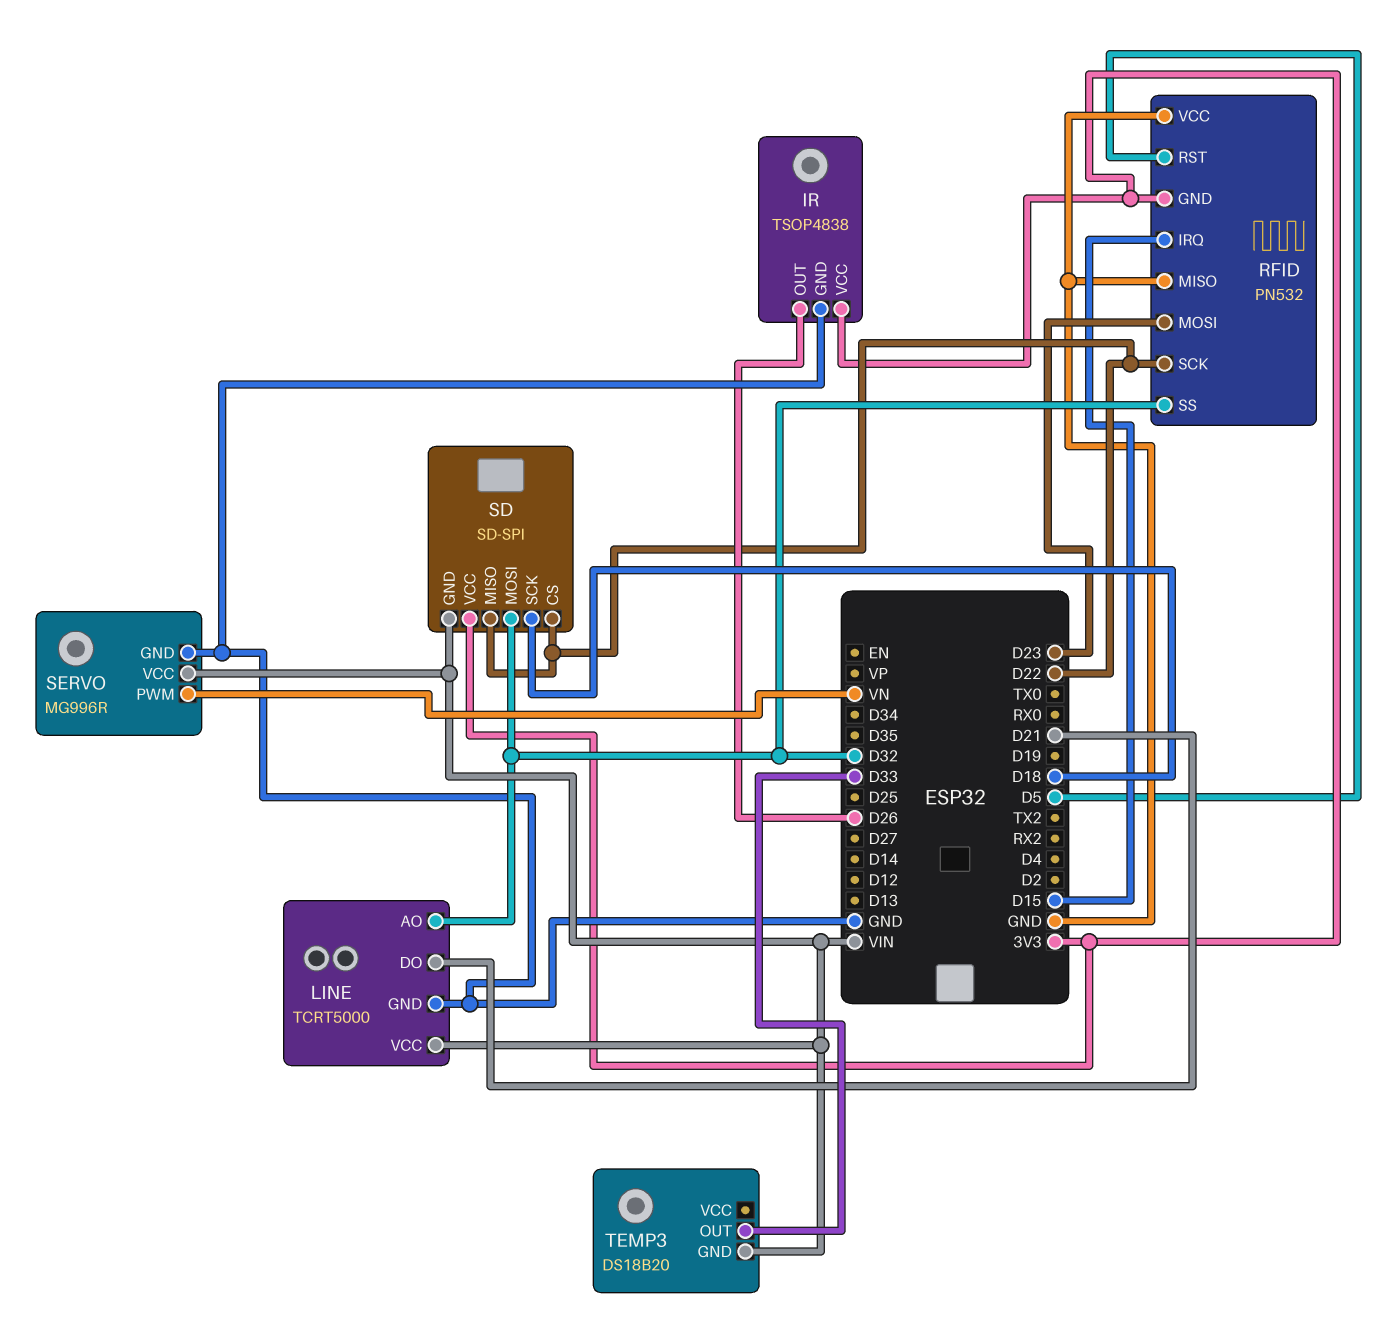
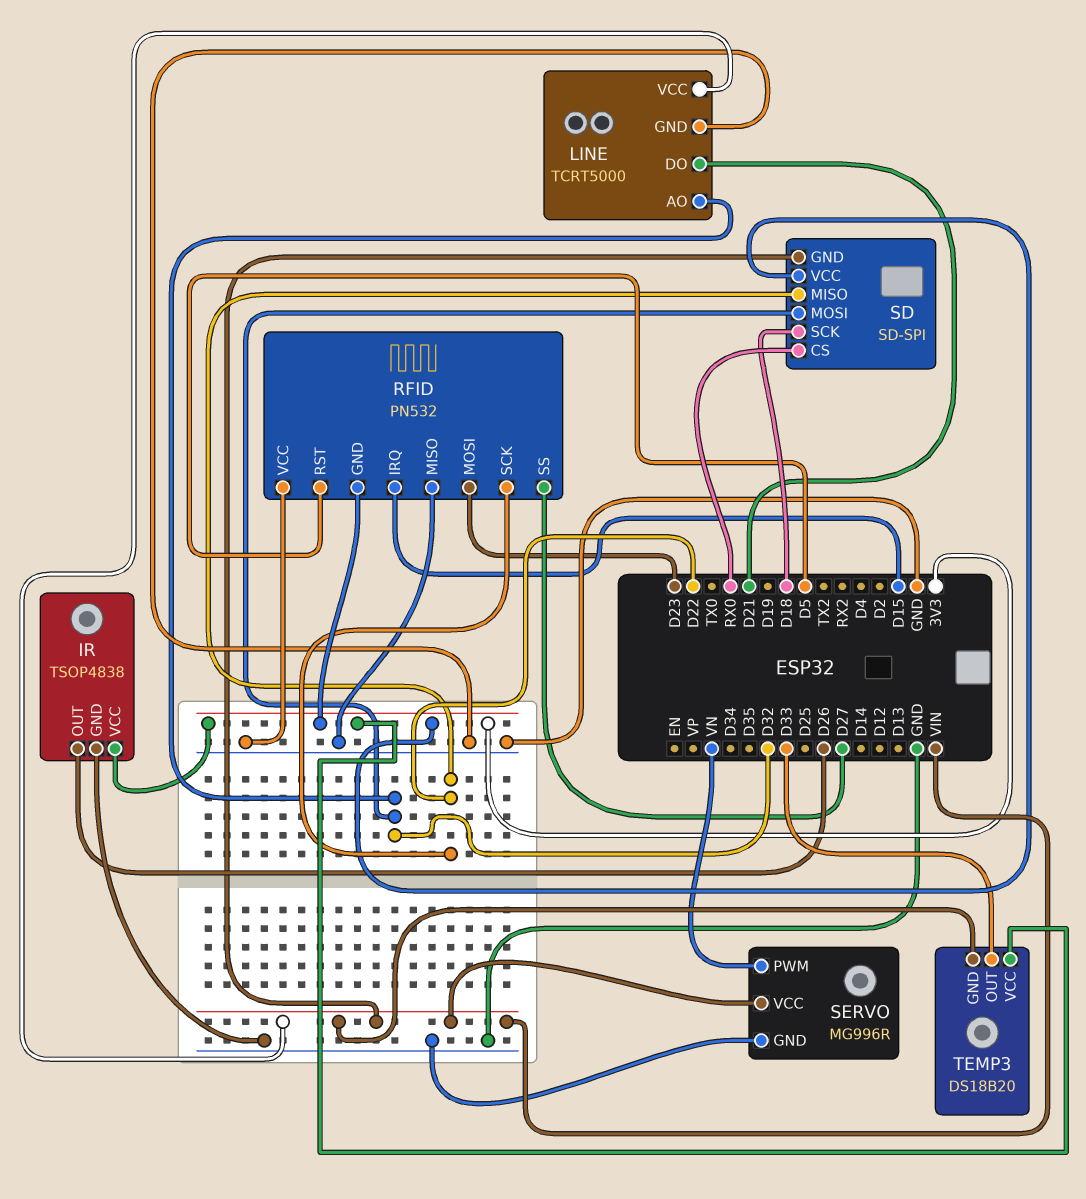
RFID pin SS: D32 -> D27
SD pin CS: D22 -> RX0
TEMP3 pin VCC: none -> 3V3

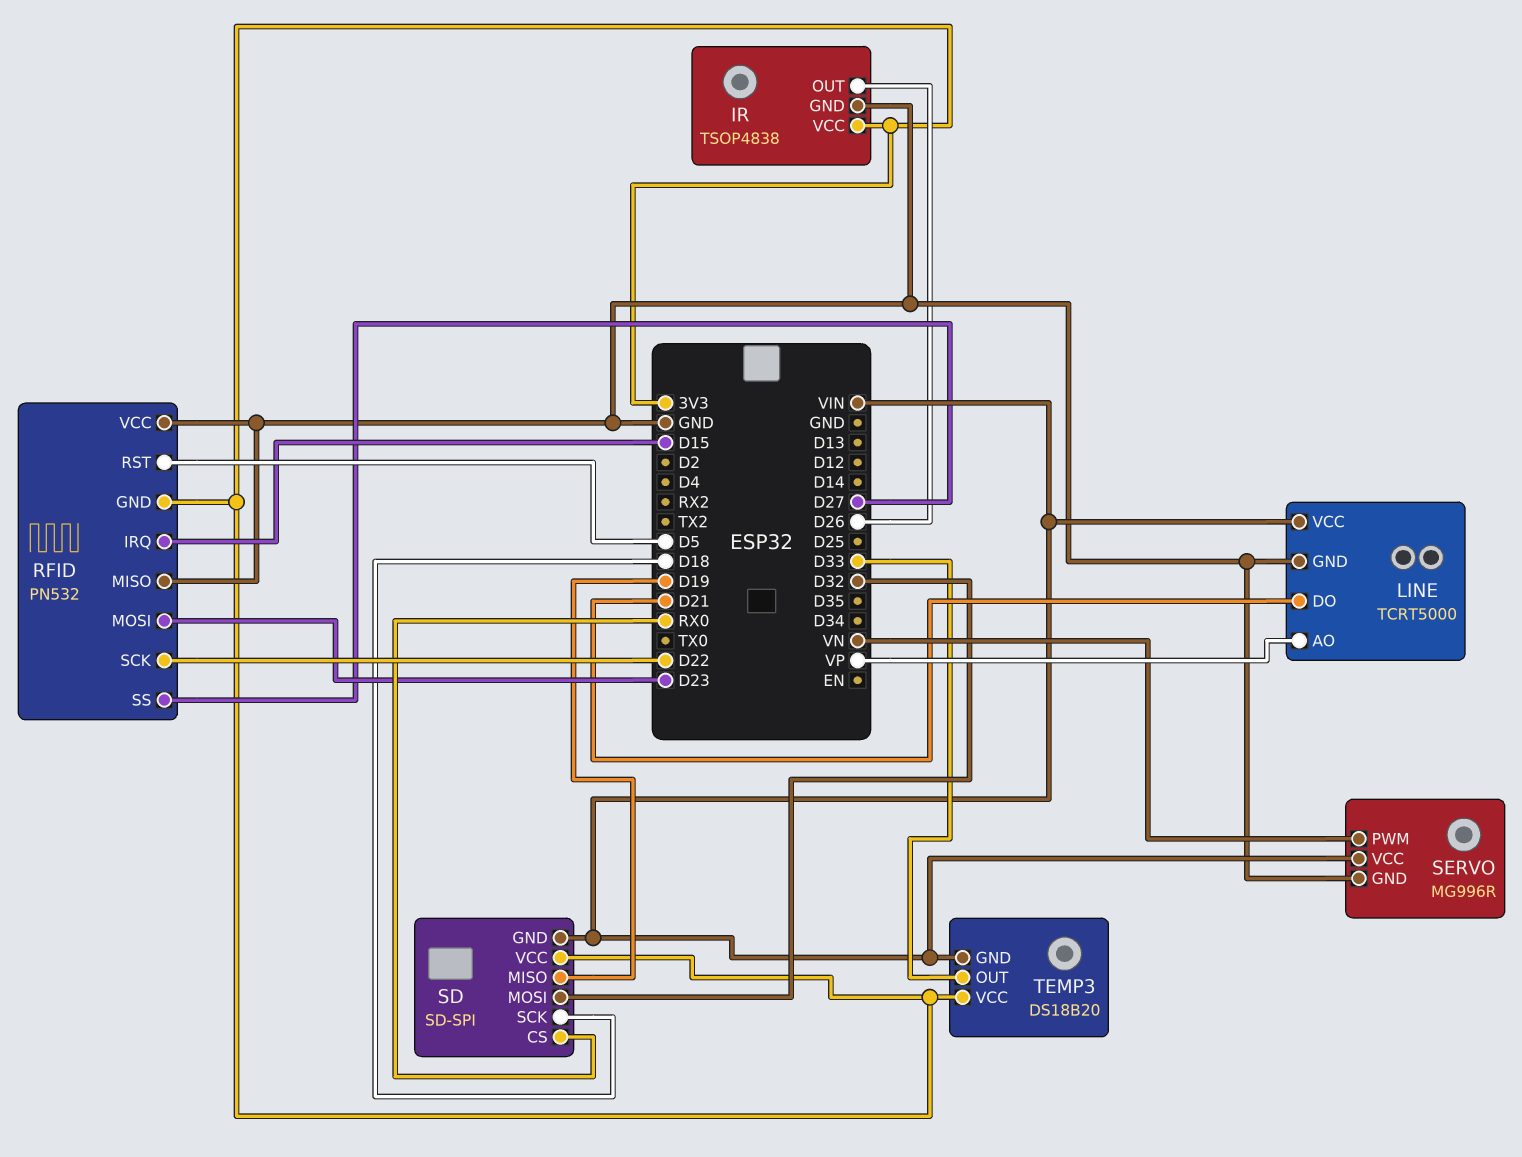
LINE pin AO: D32 -> VP
SD pin MISO: D22 -> D19

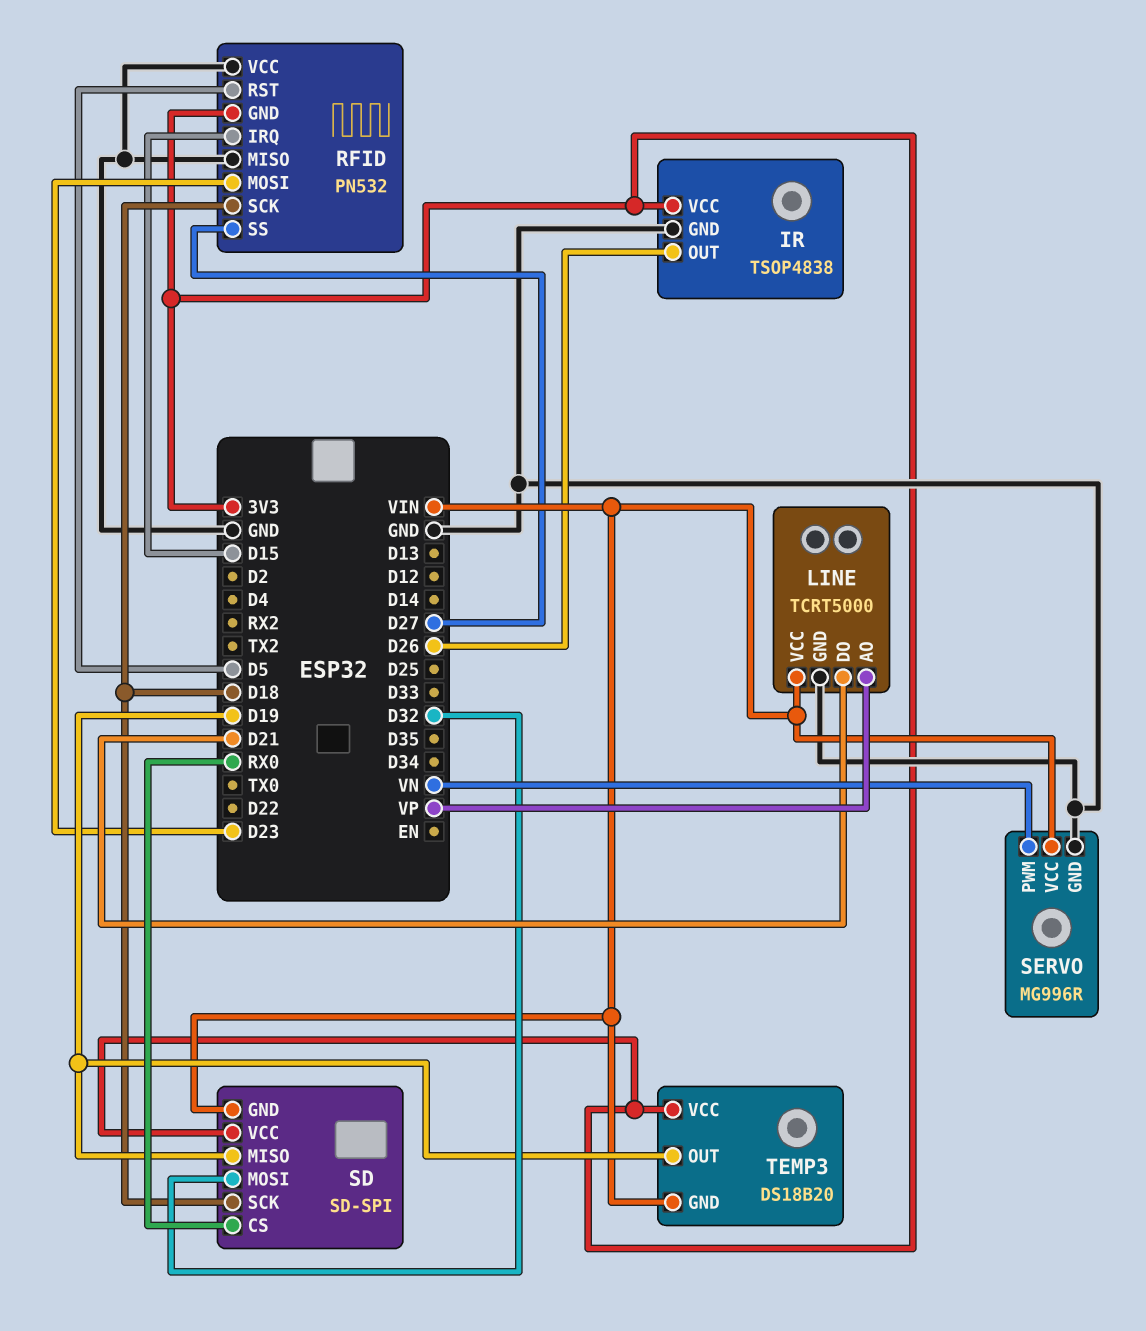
RFID pin SCK: D22 -> D18
TEMP3 pin OUT: D33 -> D19

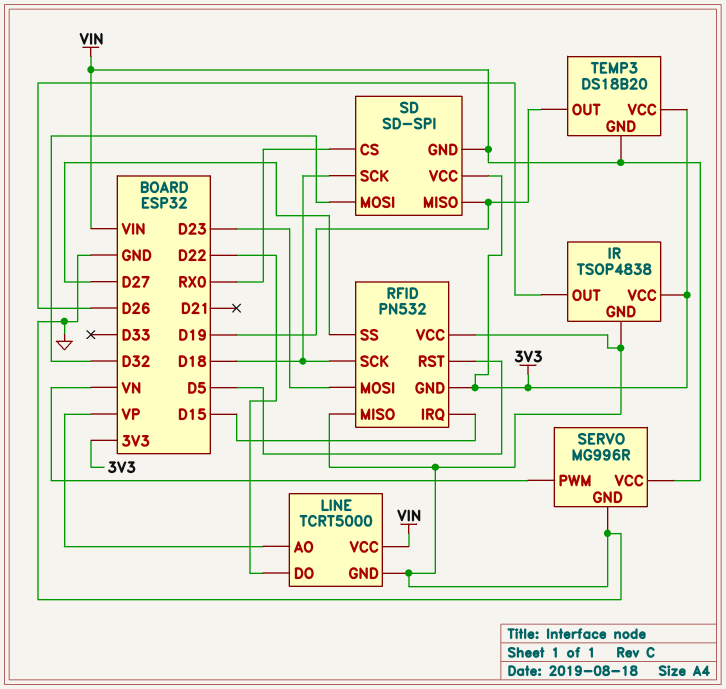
LINE pin DO: D21 -> D22

